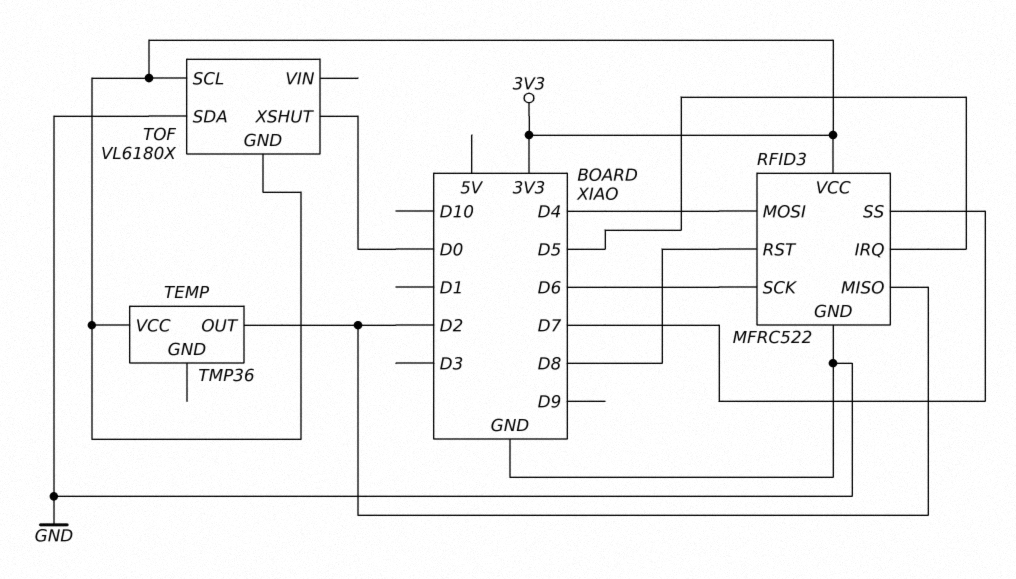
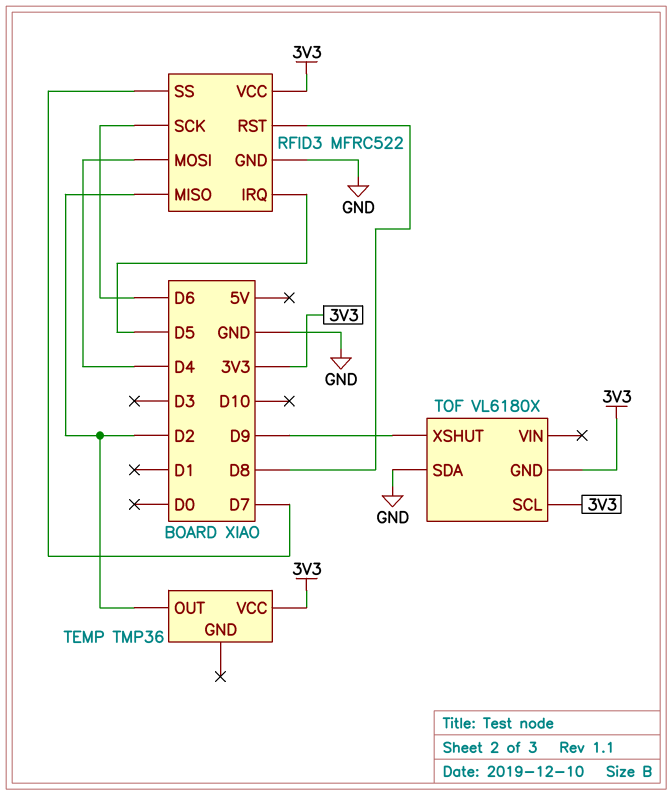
TOF pin XSHUT: D0 -> D9

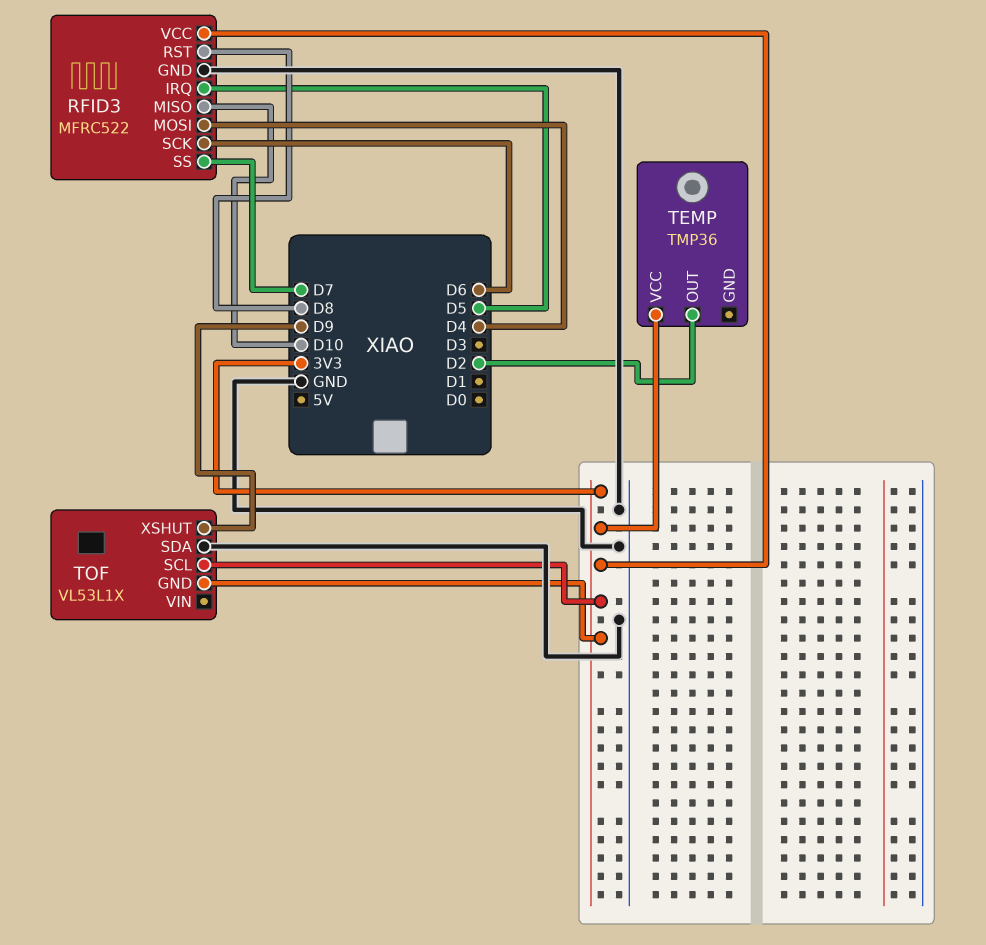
RFID3 pin MISO: D2 -> D10
TOF: VL6180X -> VL53L1X

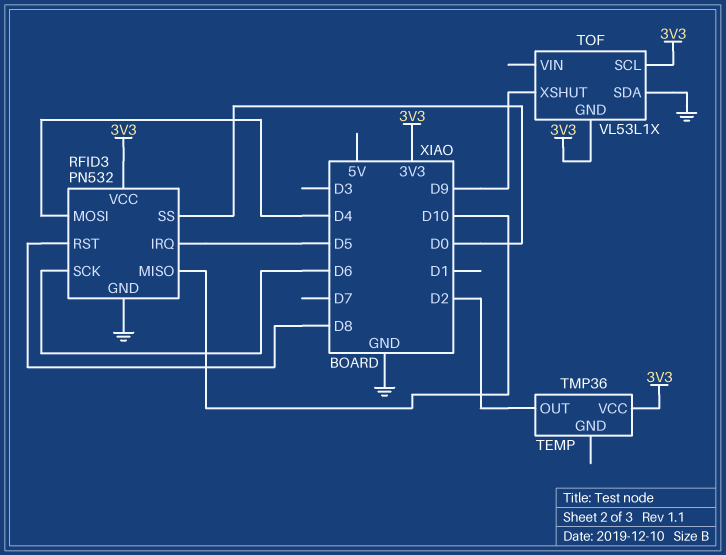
RFID3: MFRC522 -> PN532
RFID3 pin SS: D7 -> D0

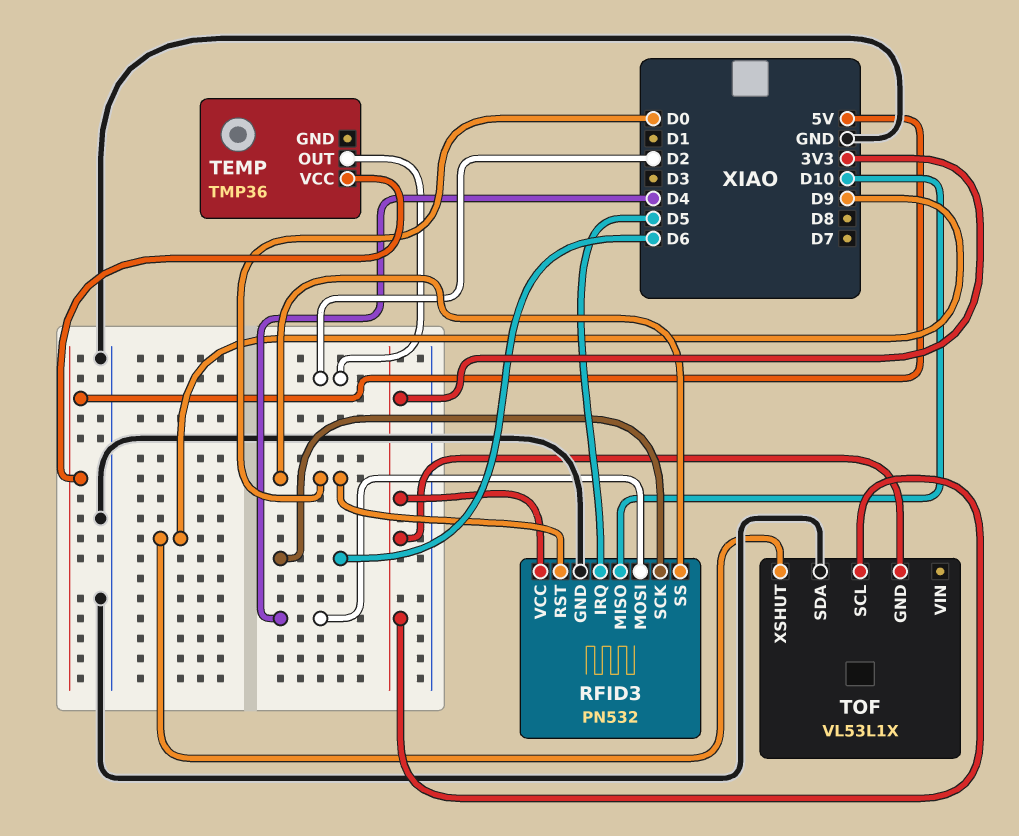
RFID3 pin RST: D8 -> D0
TEMP pin VCC: 3V3 -> 5V

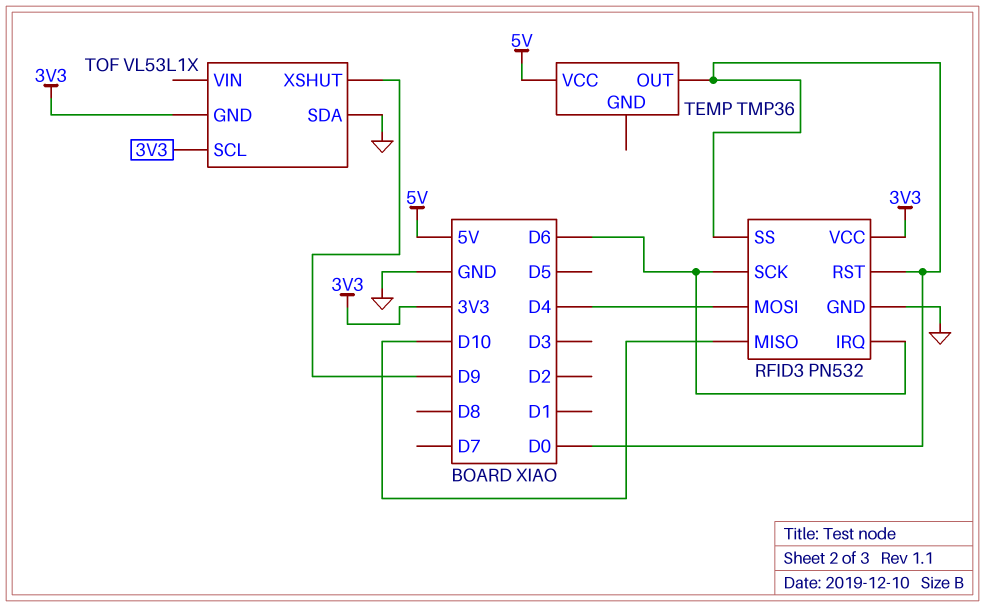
RFID3 pin IRQ: D5 -> D6
TEMP pin OUT: D2 -> D0

